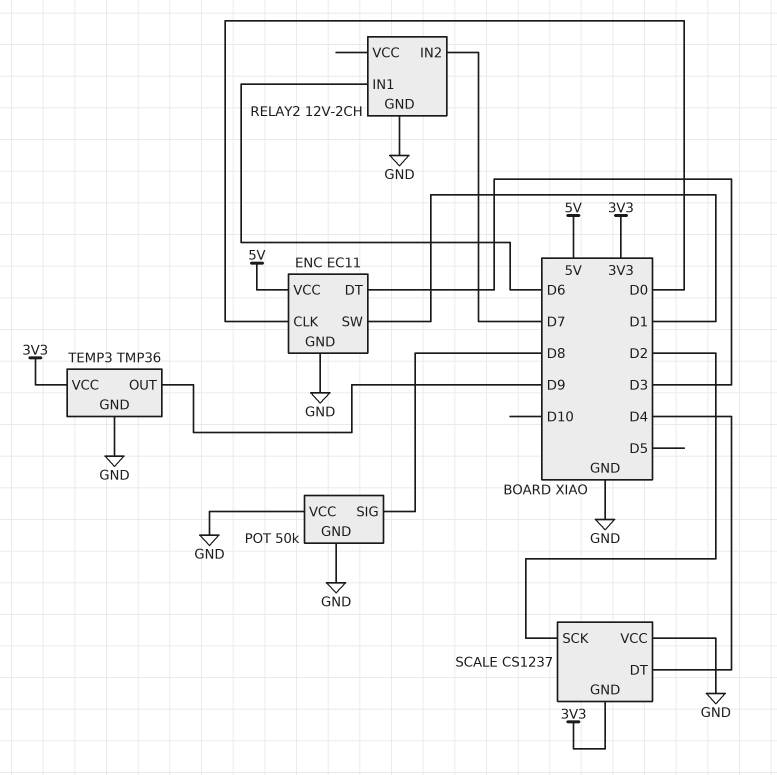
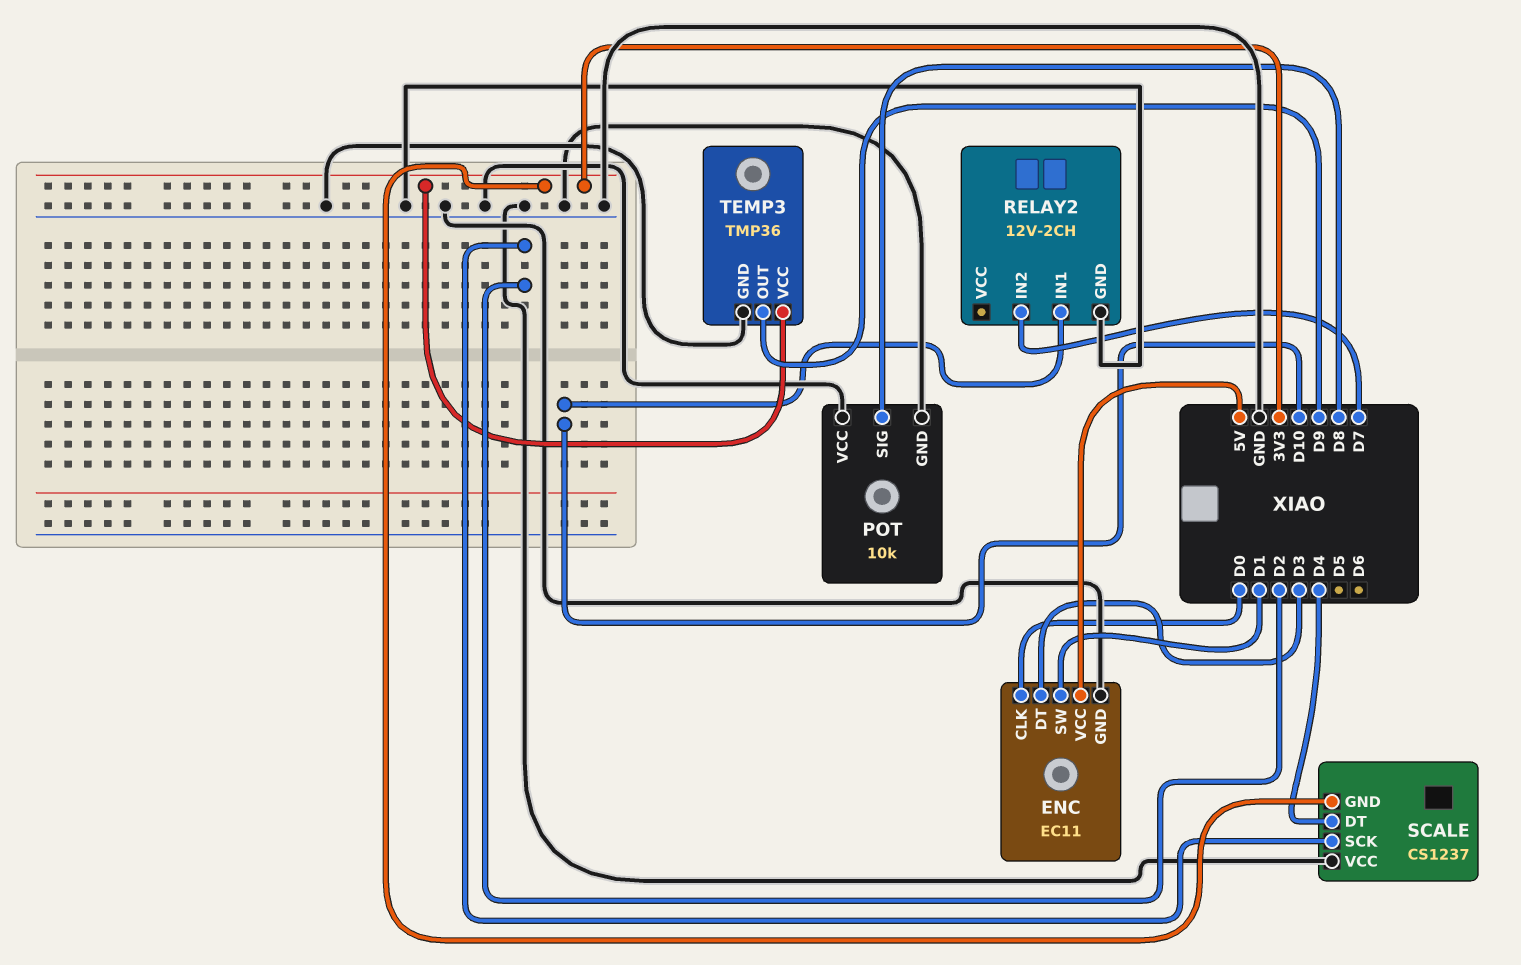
POT: 50k -> 10k
RELAY2 pin IN1: D6 -> D10

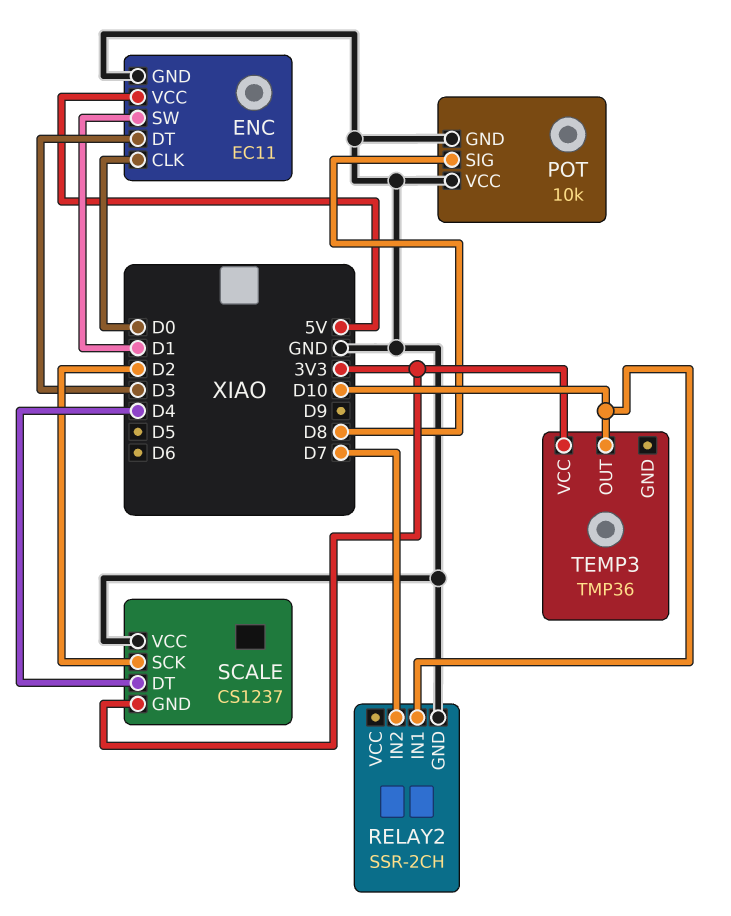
RELAY2: 12V-2CH -> SSR-2CH
TEMP3 pin GND: GND -> none
TEMP3 pin OUT: D9 -> D10

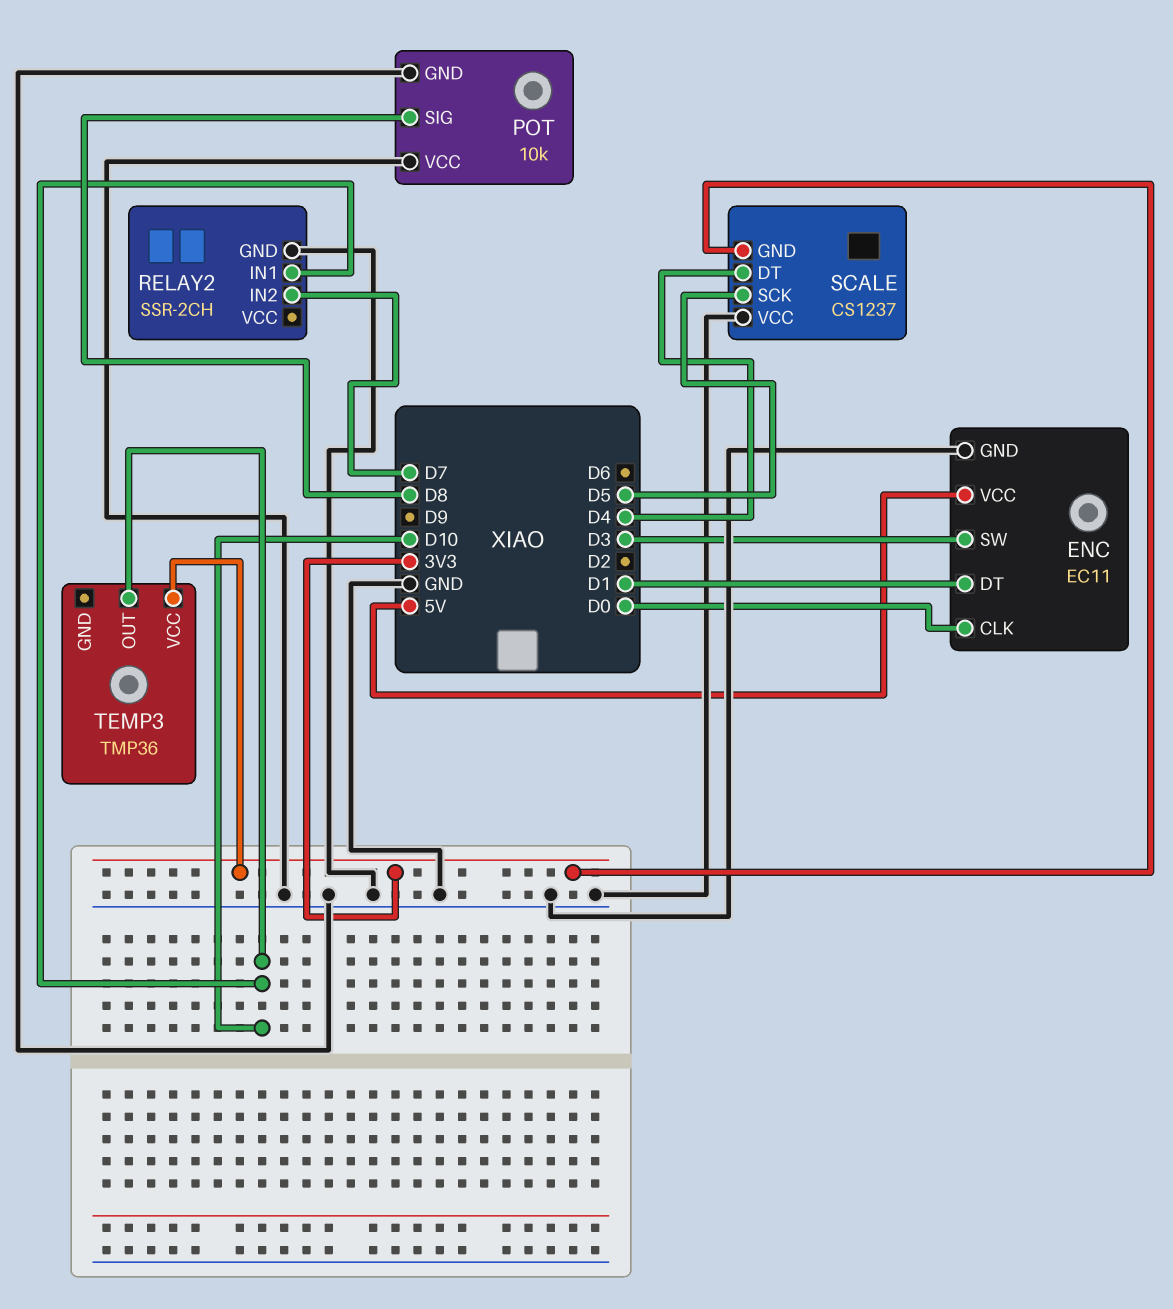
ENC pin DT: D3 -> D1
ENC pin SW: D1 -> D3
SCALE pin SCK: D2 -> D5

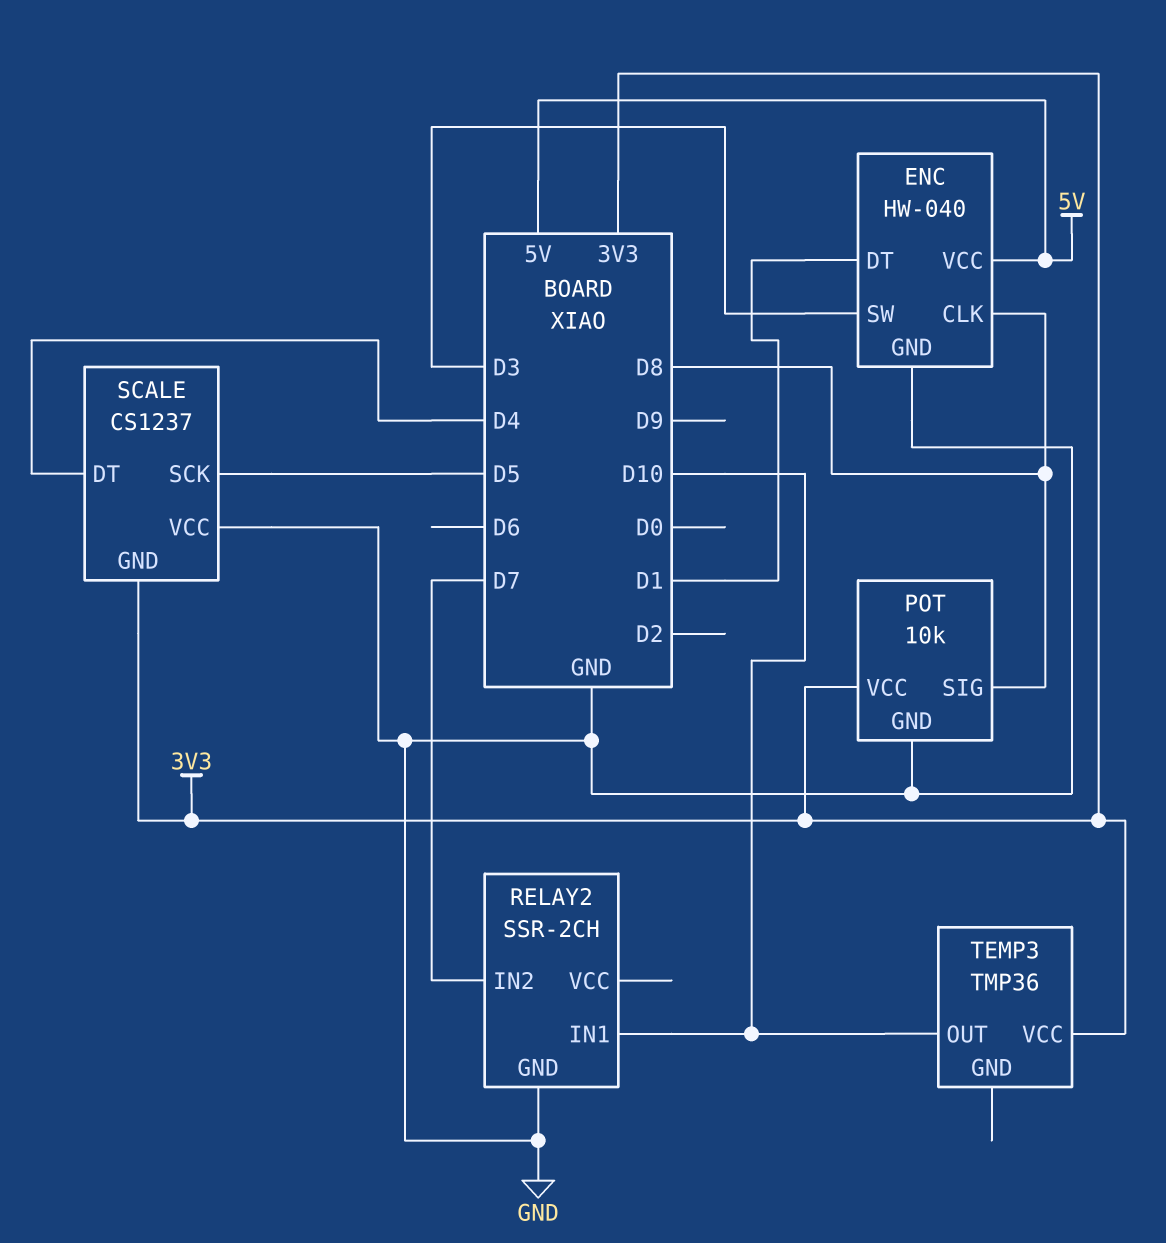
ENC: EC11 -> HW-040
ENC pin CLK: D0 -> D8
POT pin VCC: GND -> 3V3

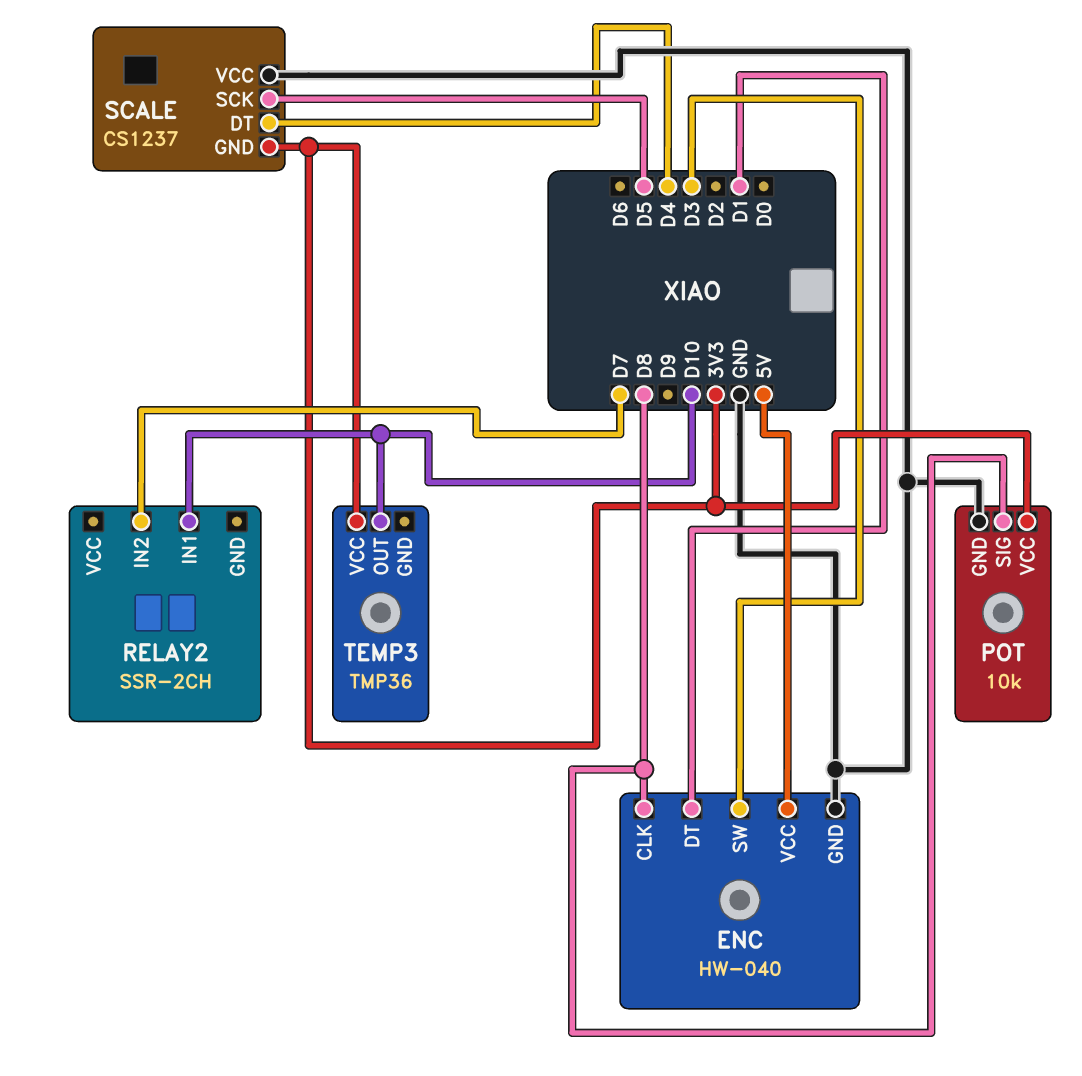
RELAY2 pin GND: GND -> none

